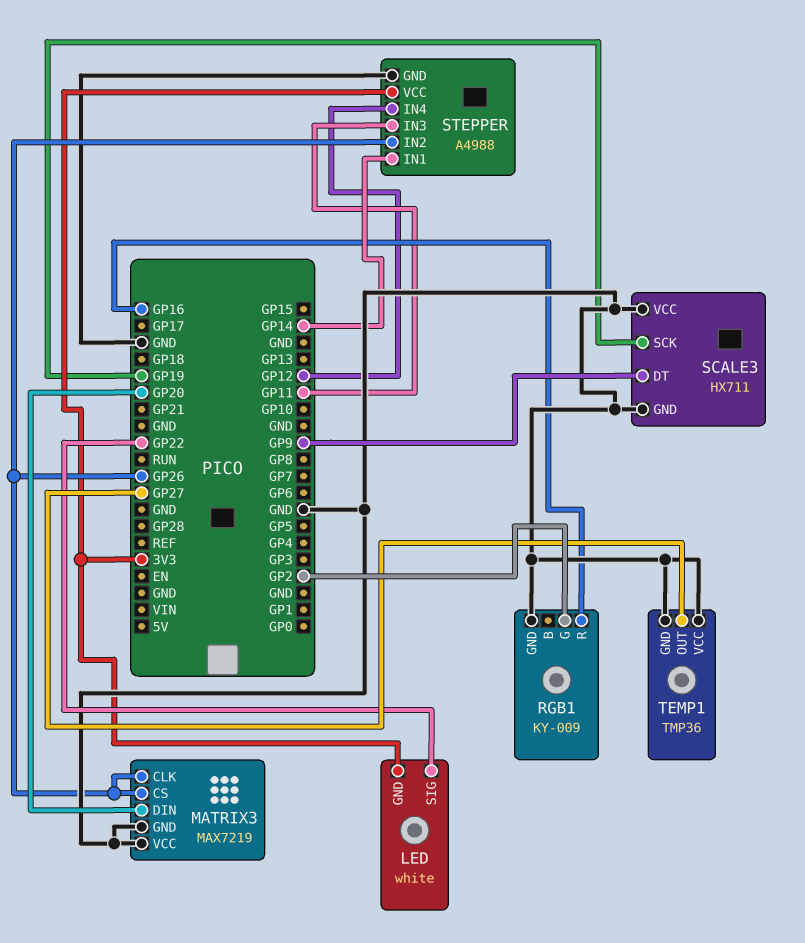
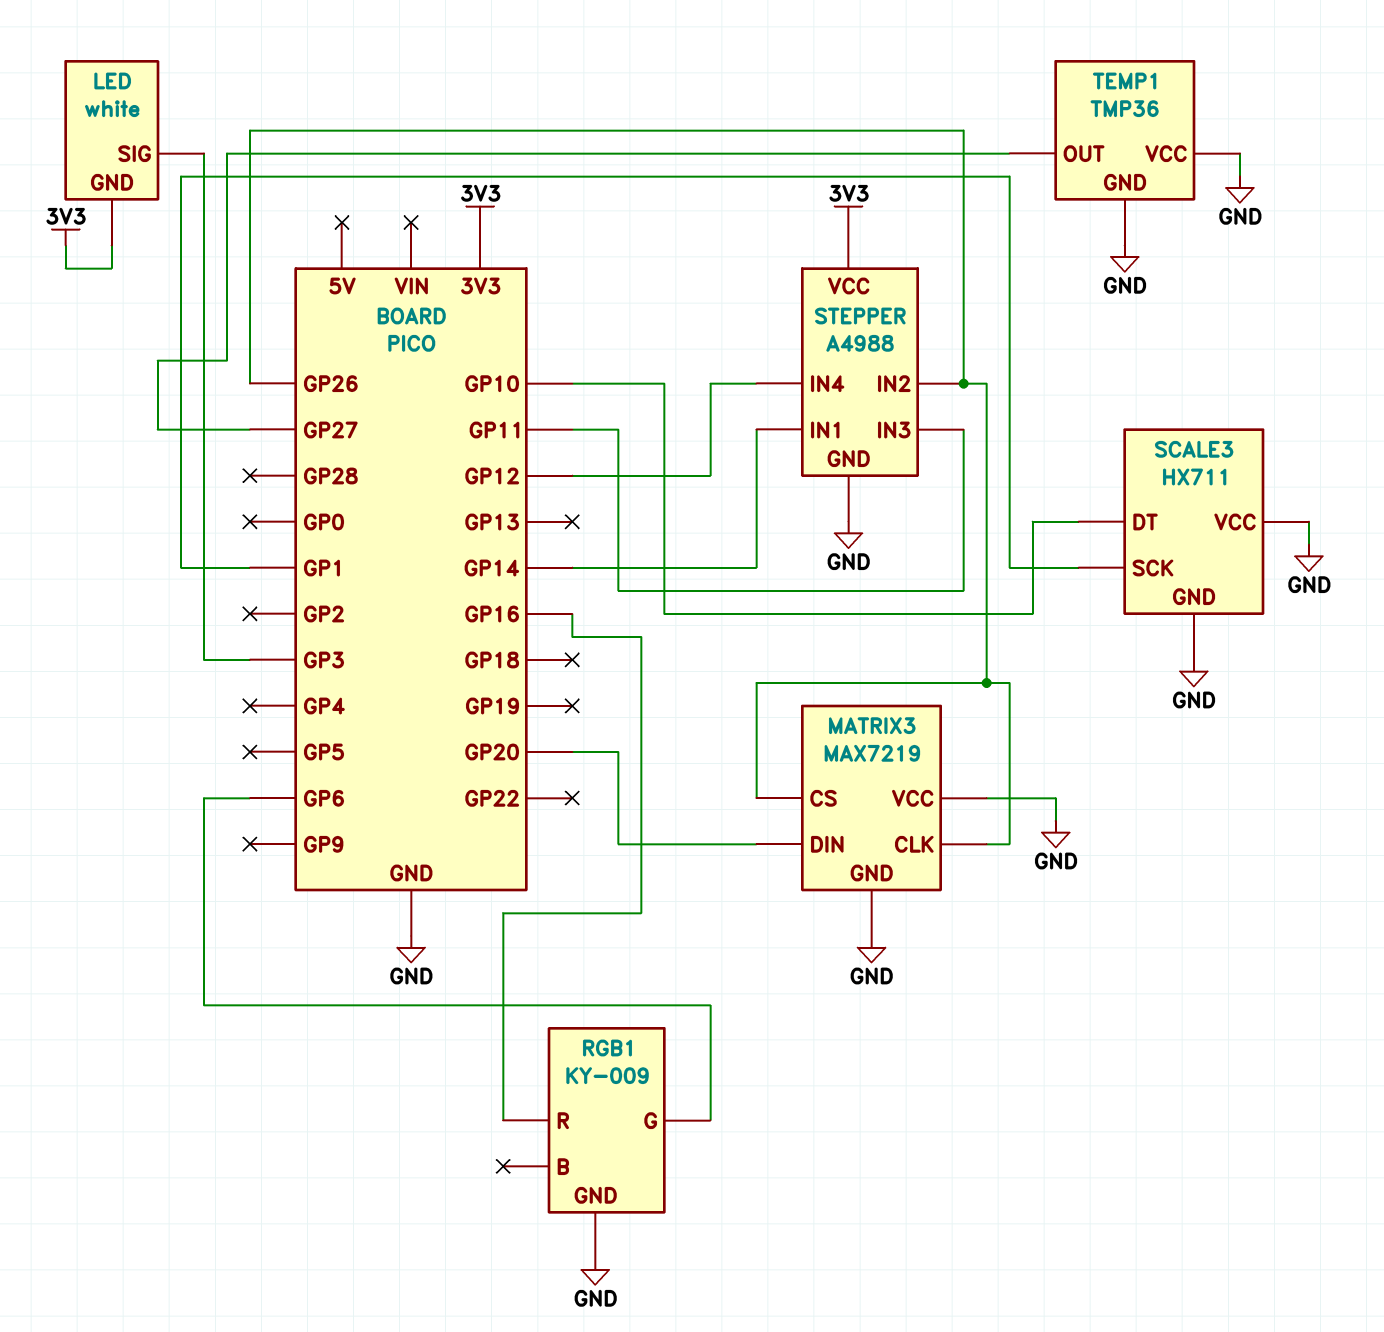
LED pin SIG: GP22 -> GP3
RGB1 pin G: GP2 -> GP6
SCALE3 pin DT: GP9 -> GP10
SCALE3 pin SCK: GP19 -> GP1

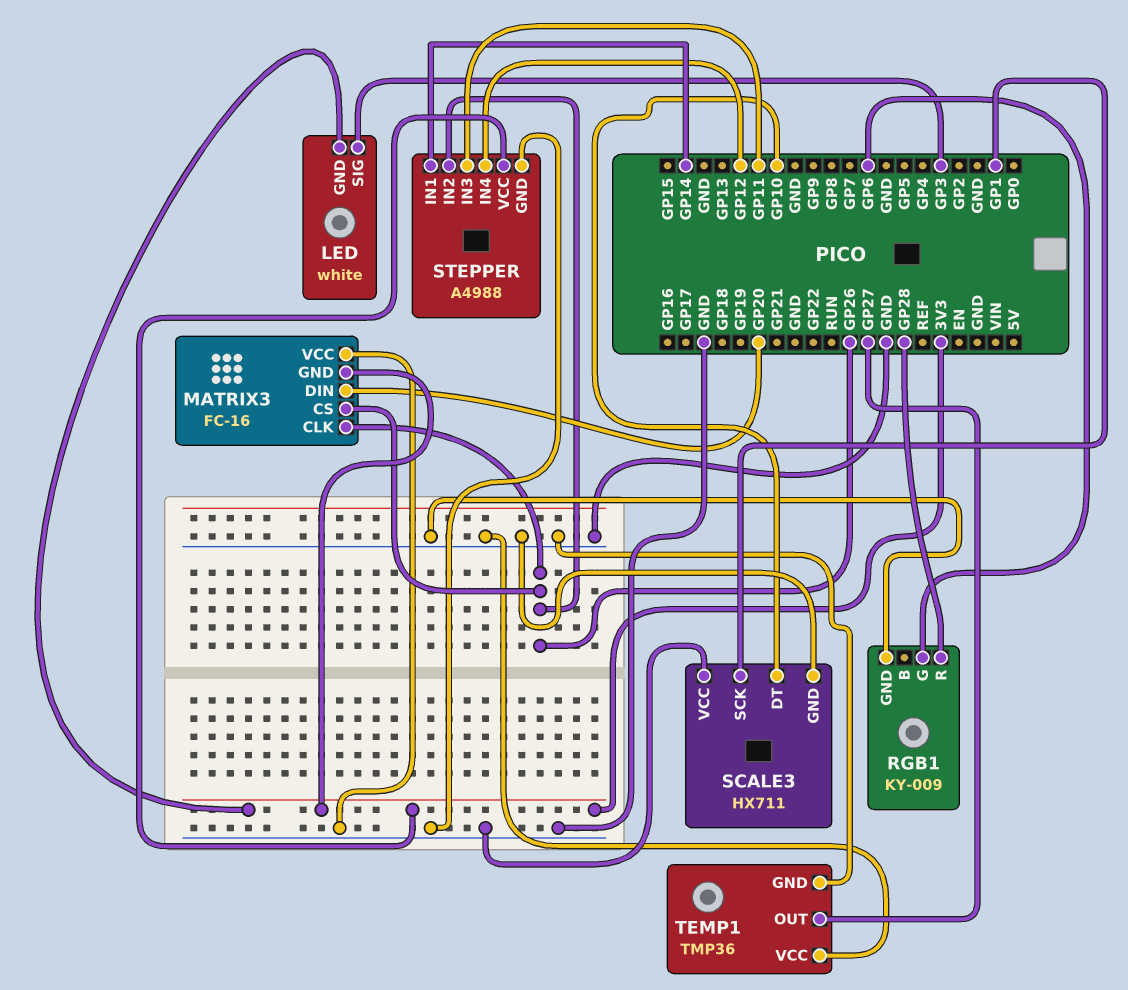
MATRIX3: MAX7219 -> FC-16
MATRIX3 pin GND: GND -> 3V3
RGB1 pin R: GP16 -> GP28

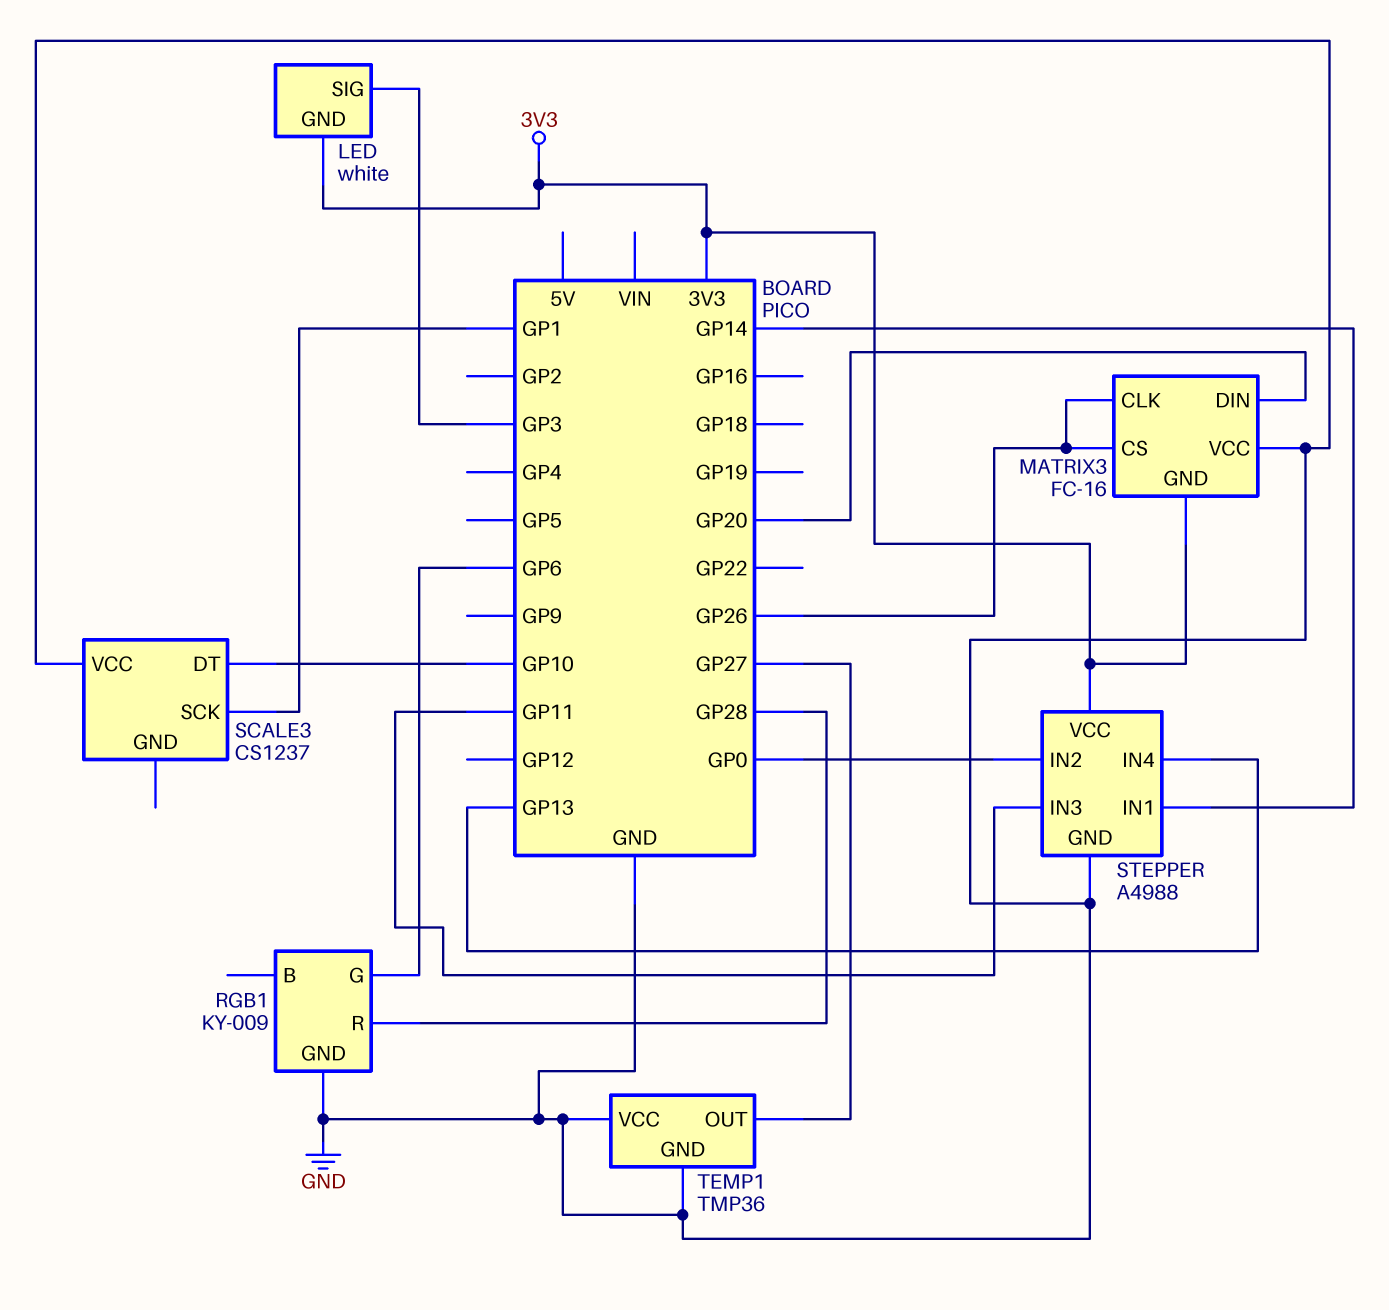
SCALE3: HX711 -> CS1237
SCALE3 pin GND: GND -> none
STEPPER pin IN2: GP26 -> GP0
STEPPER pin IN4: GP12 -> GP13

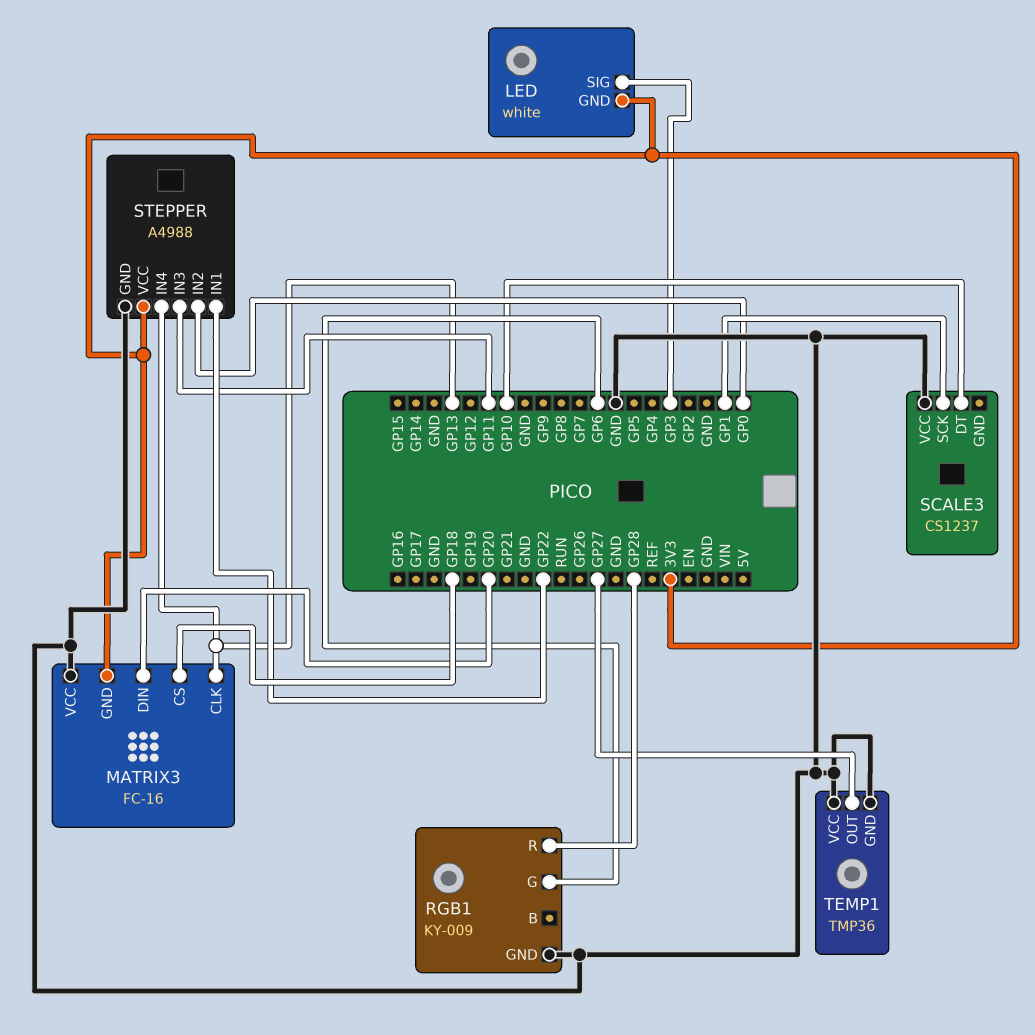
MATRIX3 pin CLK: GP26 -> GP13
MATRIX3 pin CS: GP26 -> GP18
STEPPER pin IN1: GP14 -> GP22

